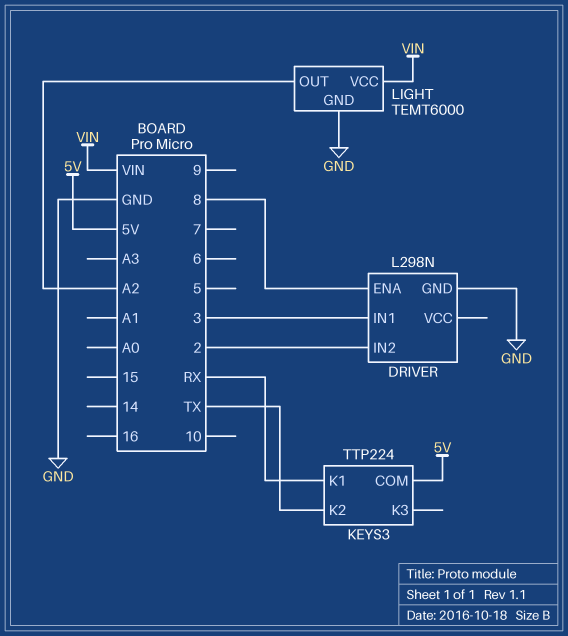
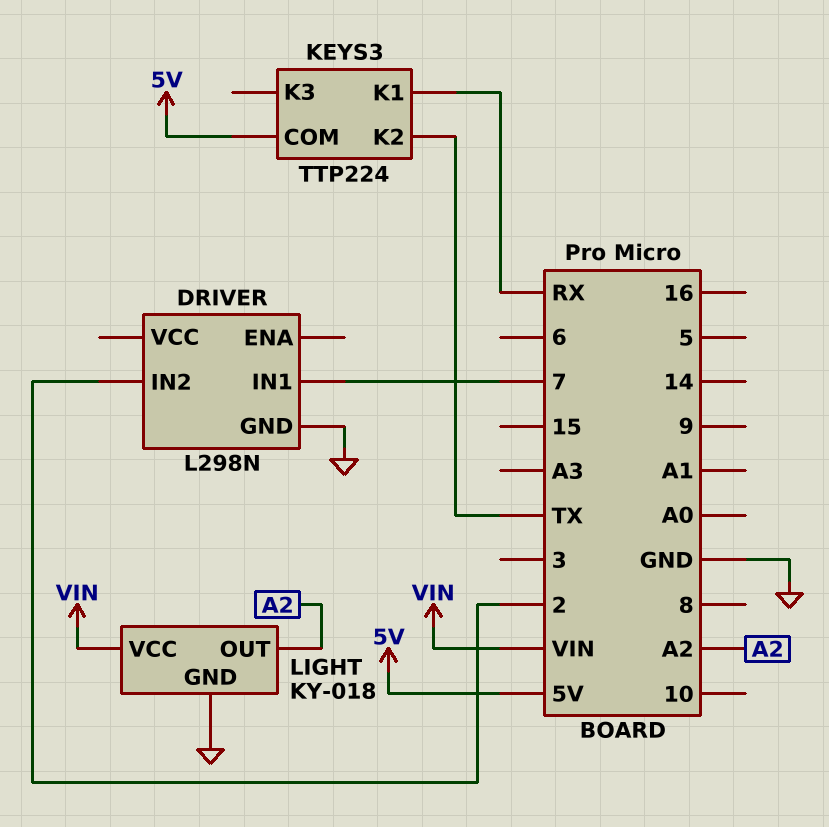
DRIVER pin ENA: 8 -> none
DRIVER pin IN1: 3 -> 7
LIGHT: TEMT6000 -> KY-018

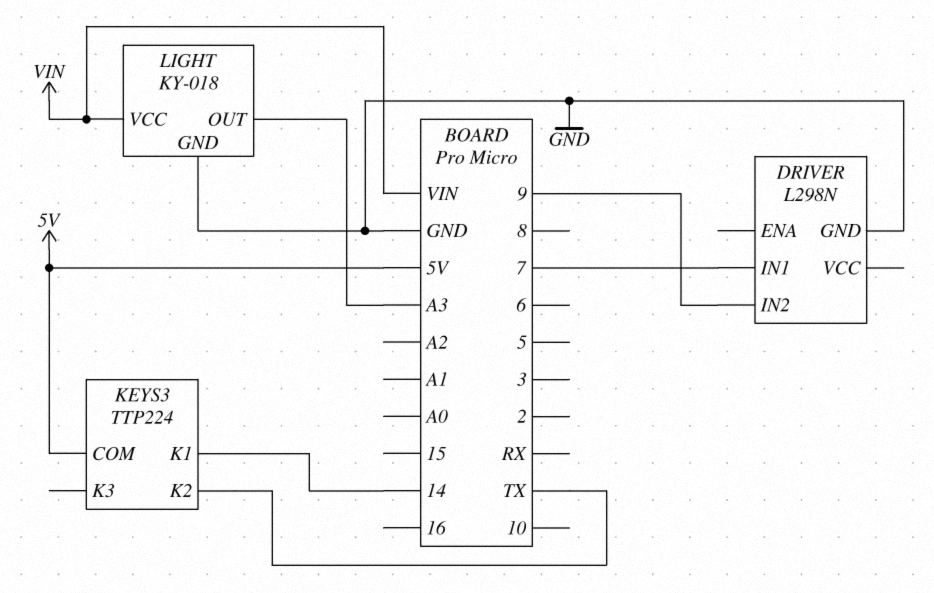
DRIVER pin IN2: 2 -> 9
KEYS3 pin K1: RX -> 14
LIGHT pin OUT: A2 -> A3

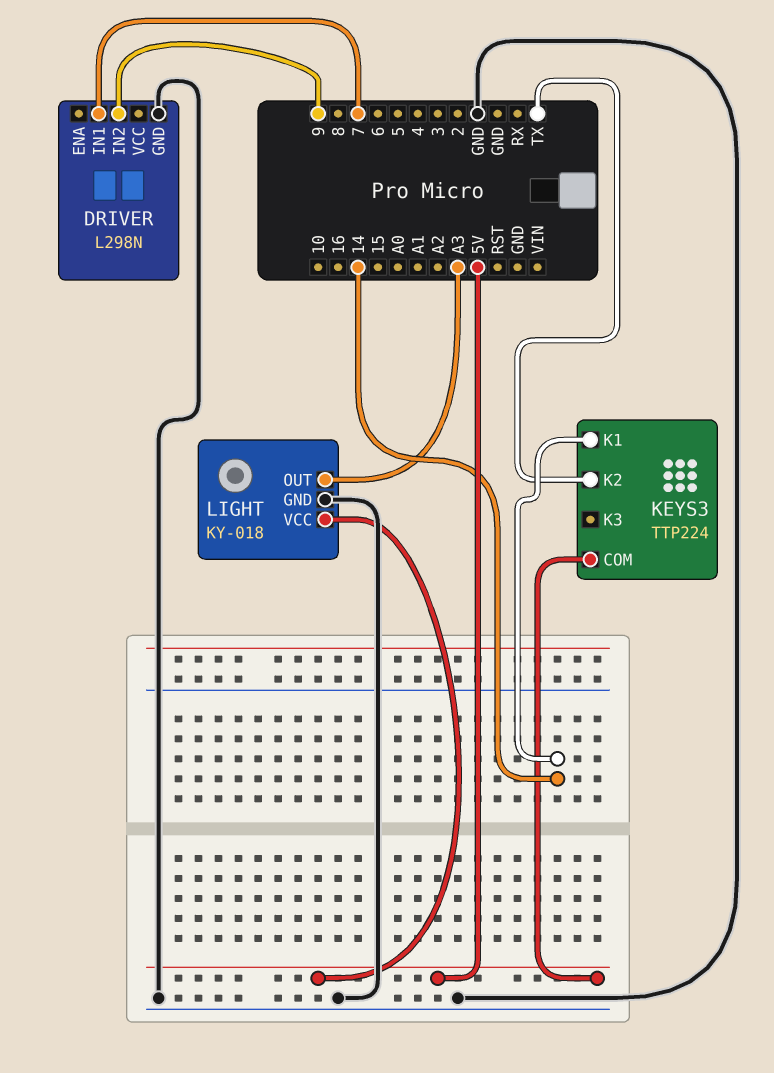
LIGHT pin VCC: VIN -> 5V

